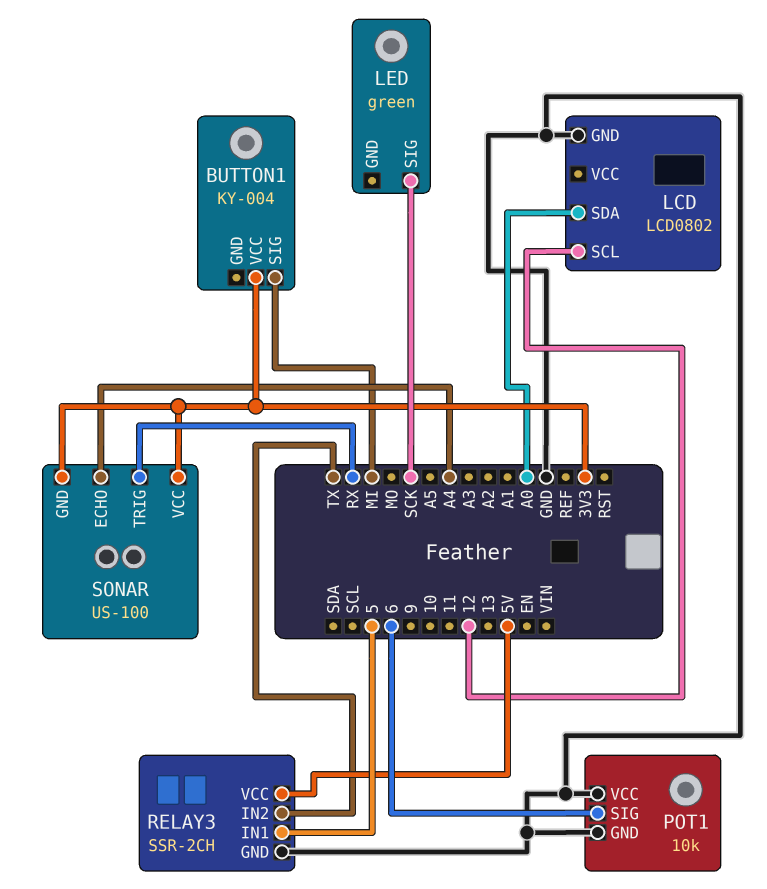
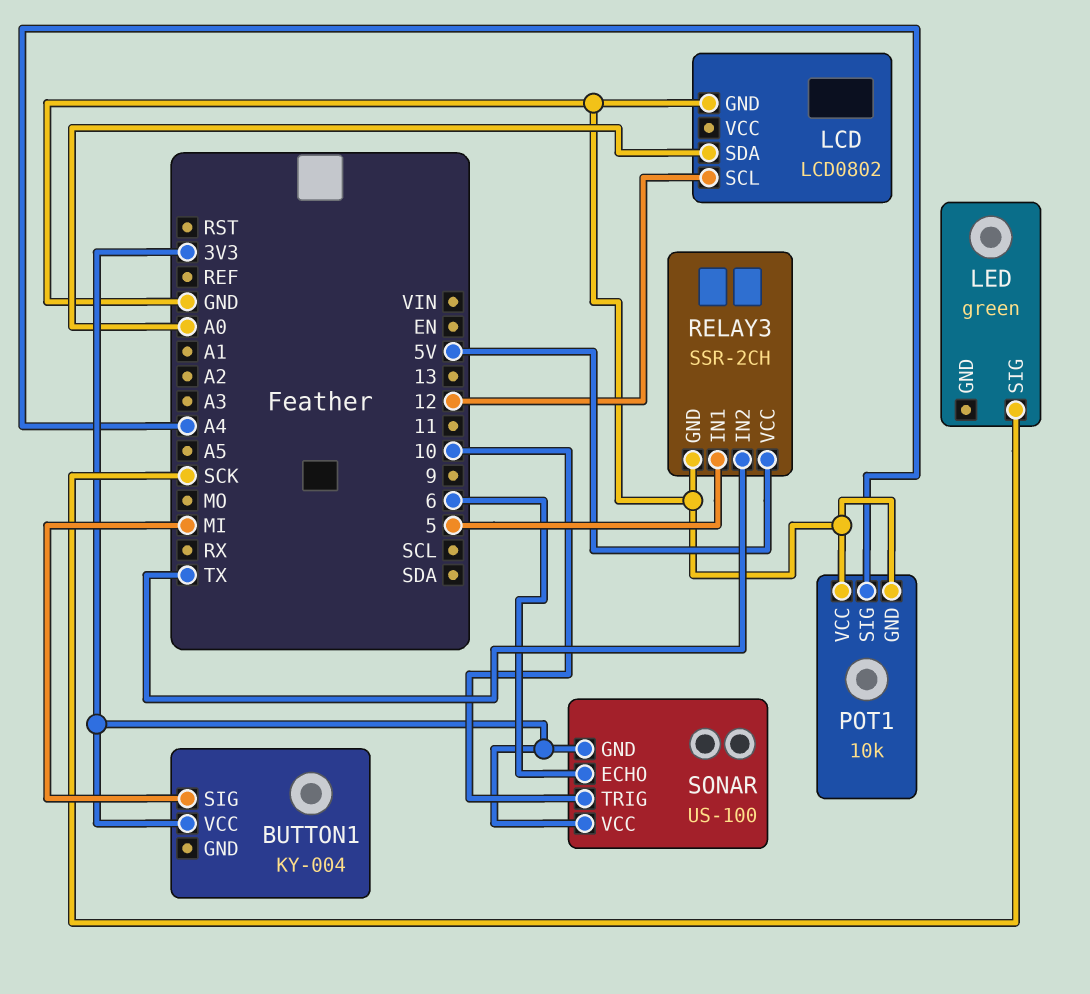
POT1 pin SIG: 6 -> A4
SONAR pin ECHO: A4 -> 6
SONAR pin TRIG: RX -> 10

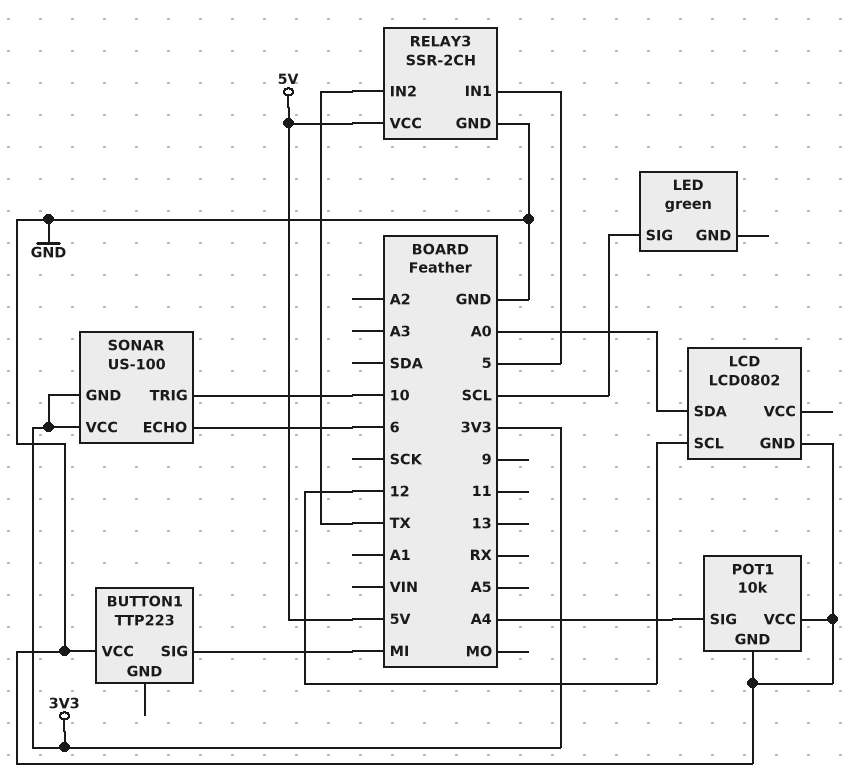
BUTTON1: KY-004 -> TTP223
BUTTON1 pin VCC: 3V3 -> GND
LED pin SIG: SCK -> SCL

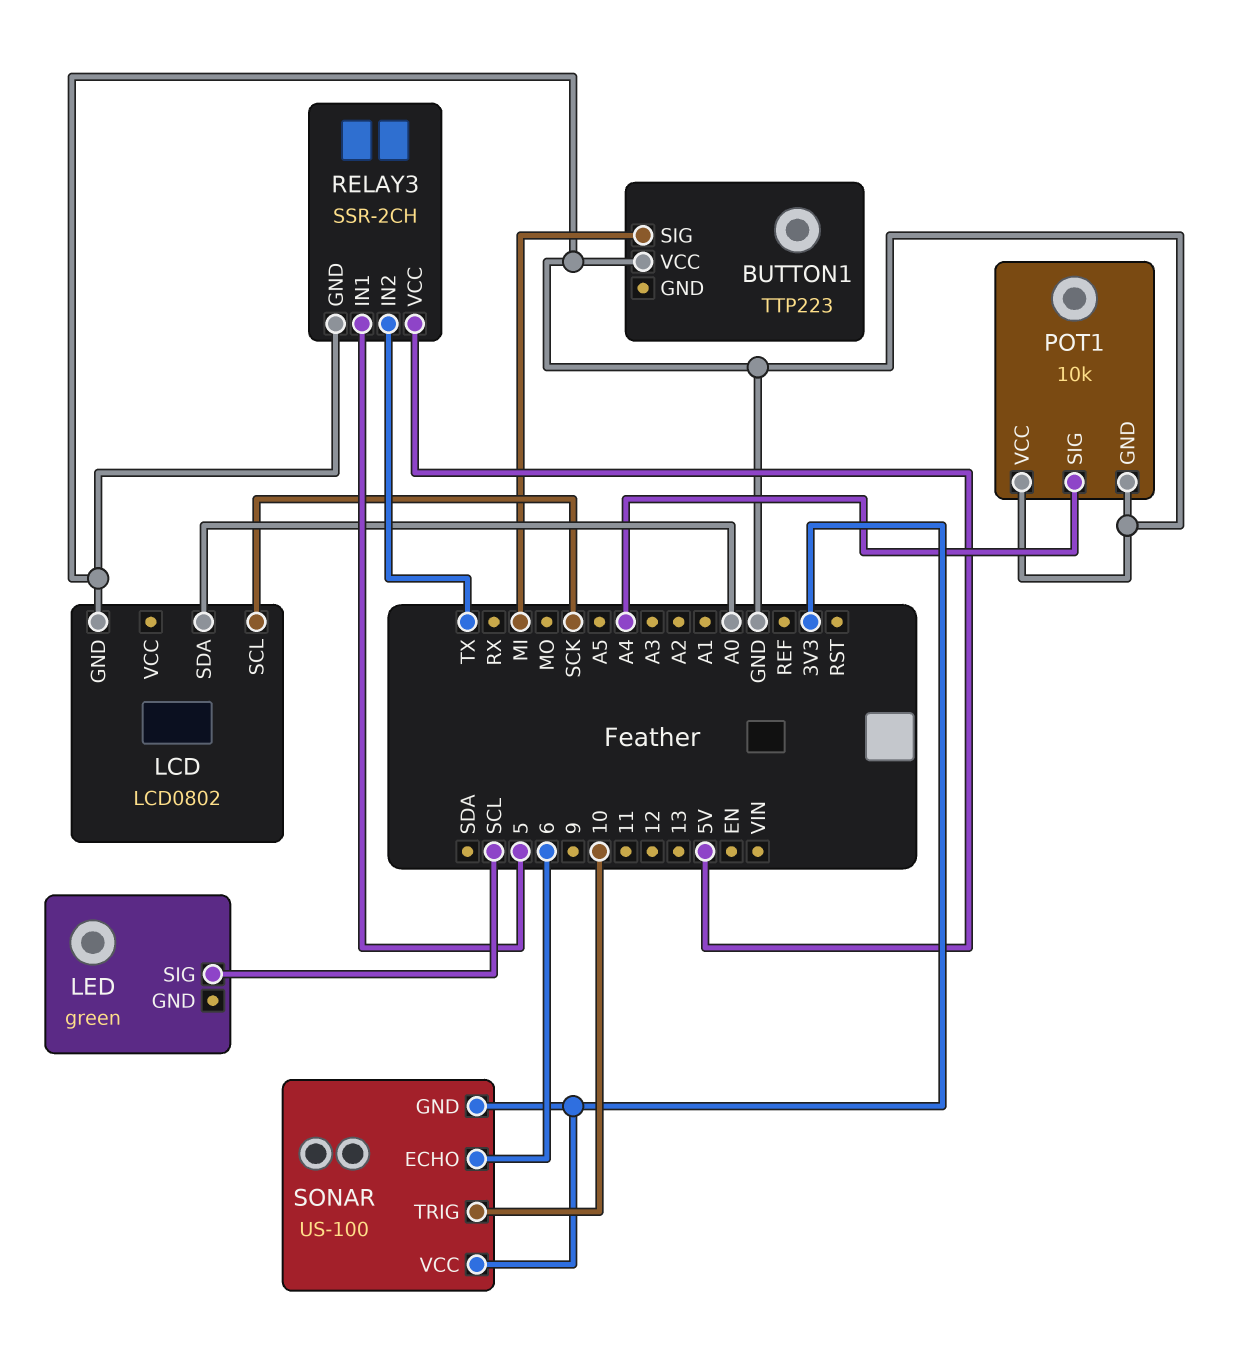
LCD pin SCL: 12 -> SCK

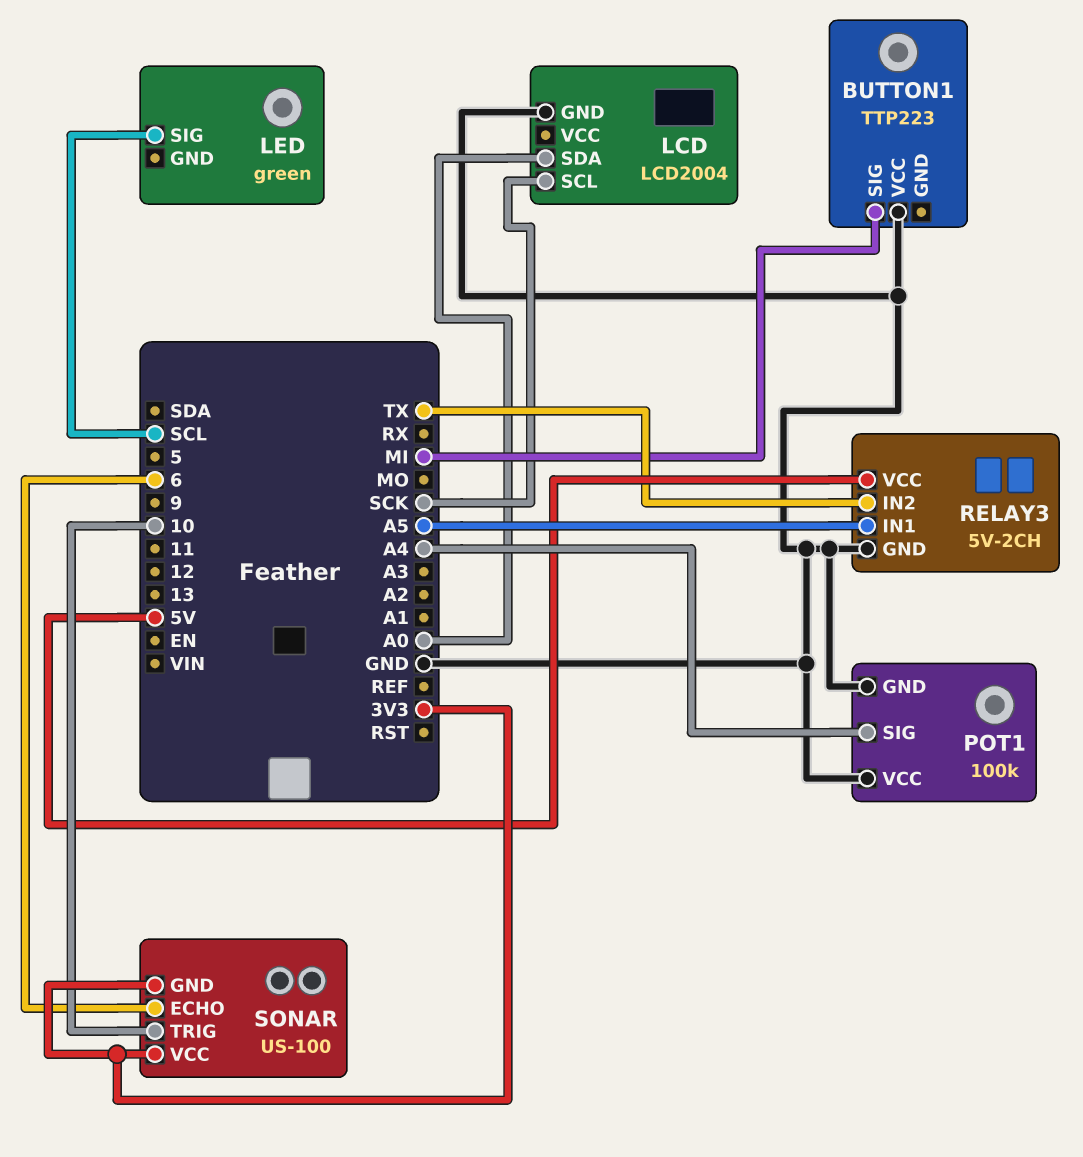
LCD: LCD0802 -> LCD2004
POT1: 10k -> 100k
RELAY3: SSR-2CH -> 5V-2CH
RELAY3 pin IN1: 5 -> A5

